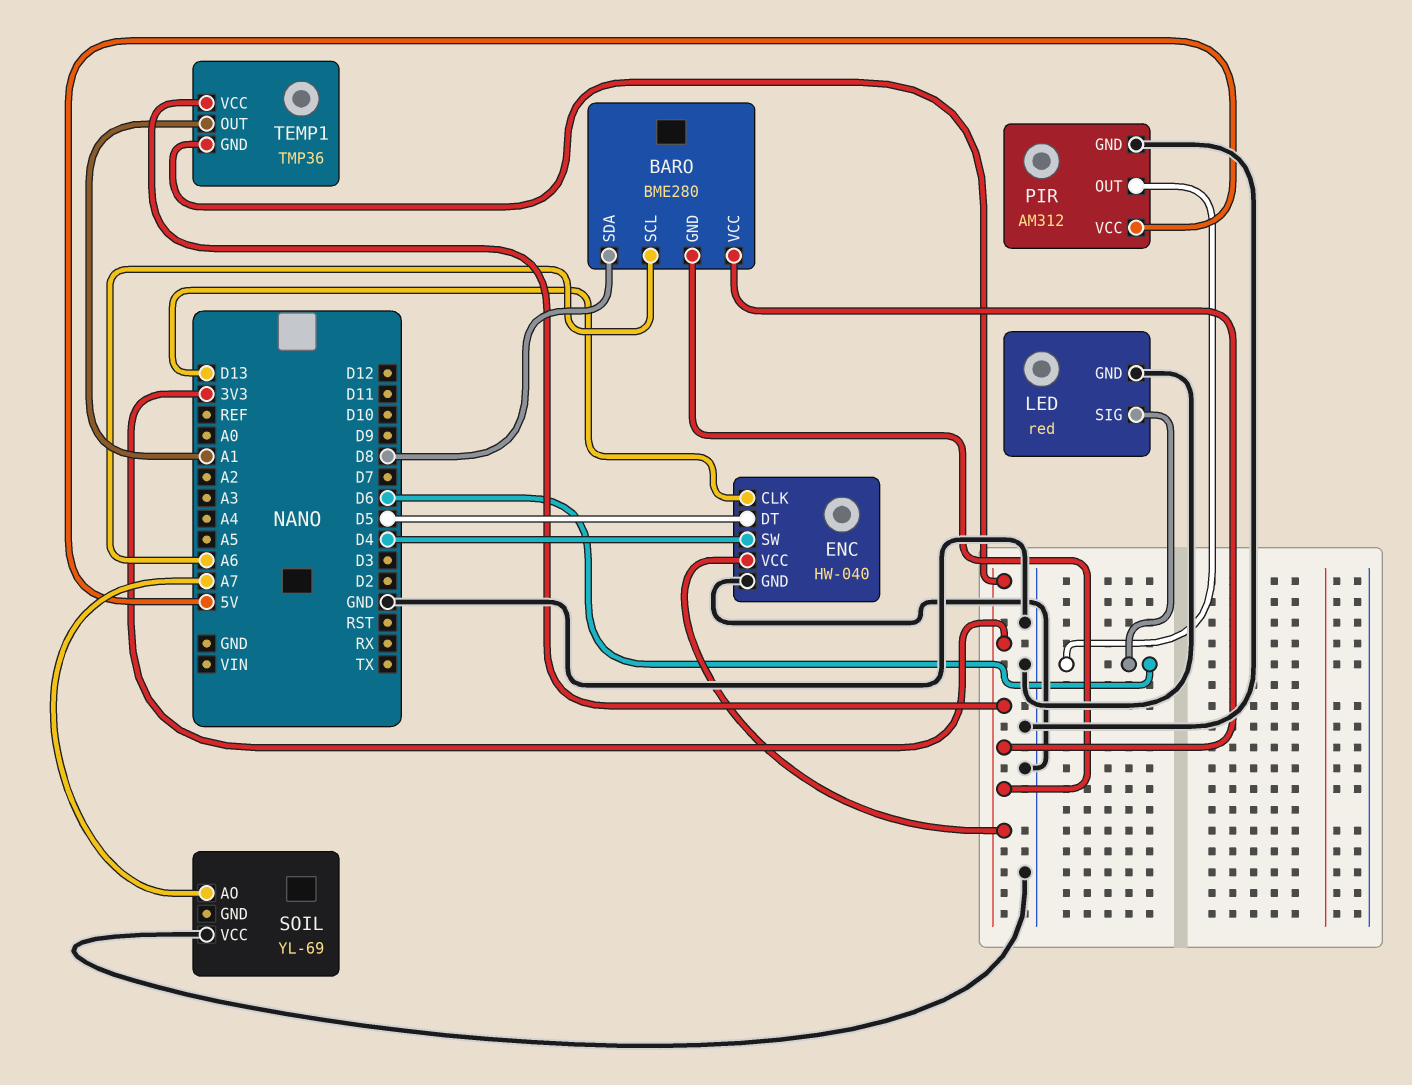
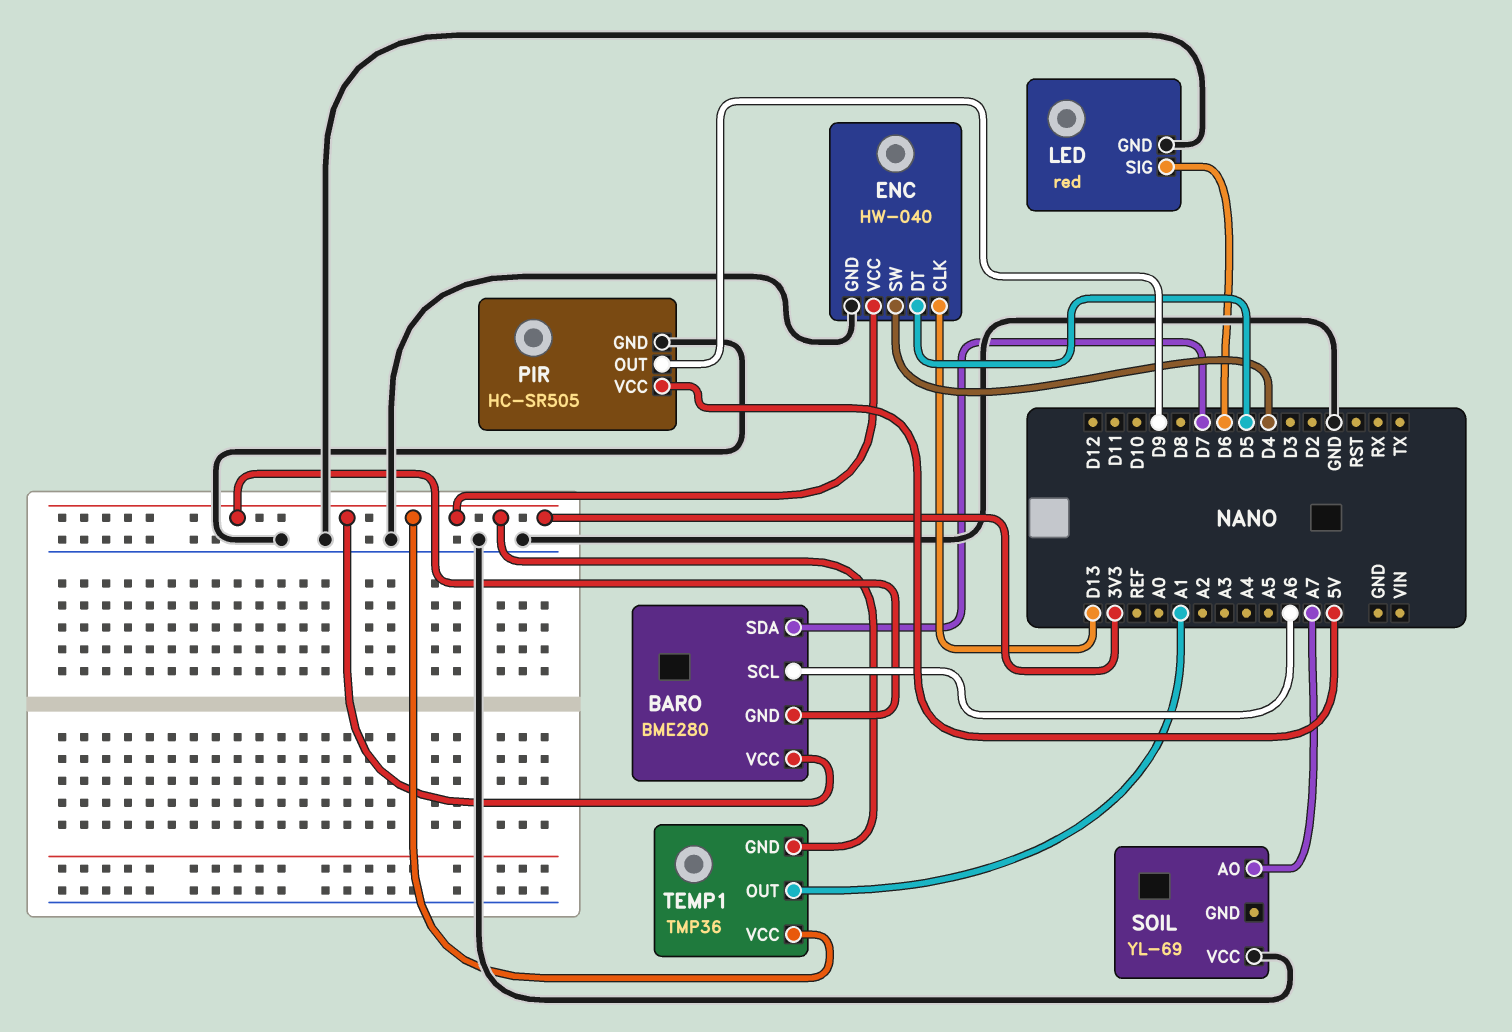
BARO pin SDA: D8 -> D7
PIR: AM312 -> HC-SR505
PIR pin OUT: D6 -> D9

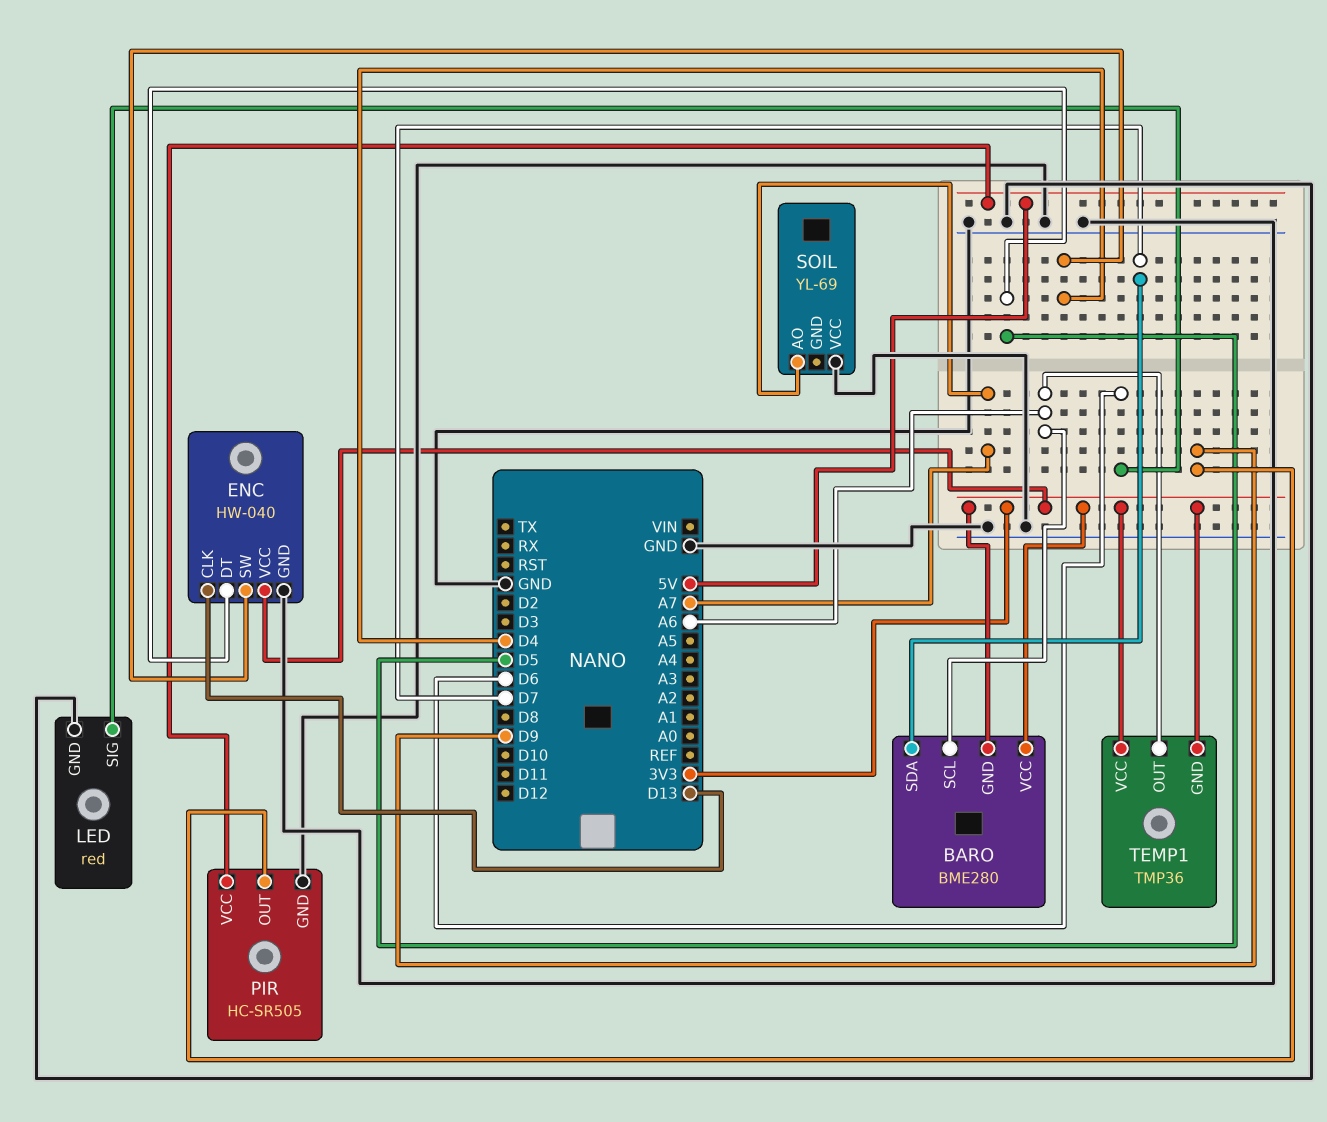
TEMP1 pin OUT: A1 -> A6

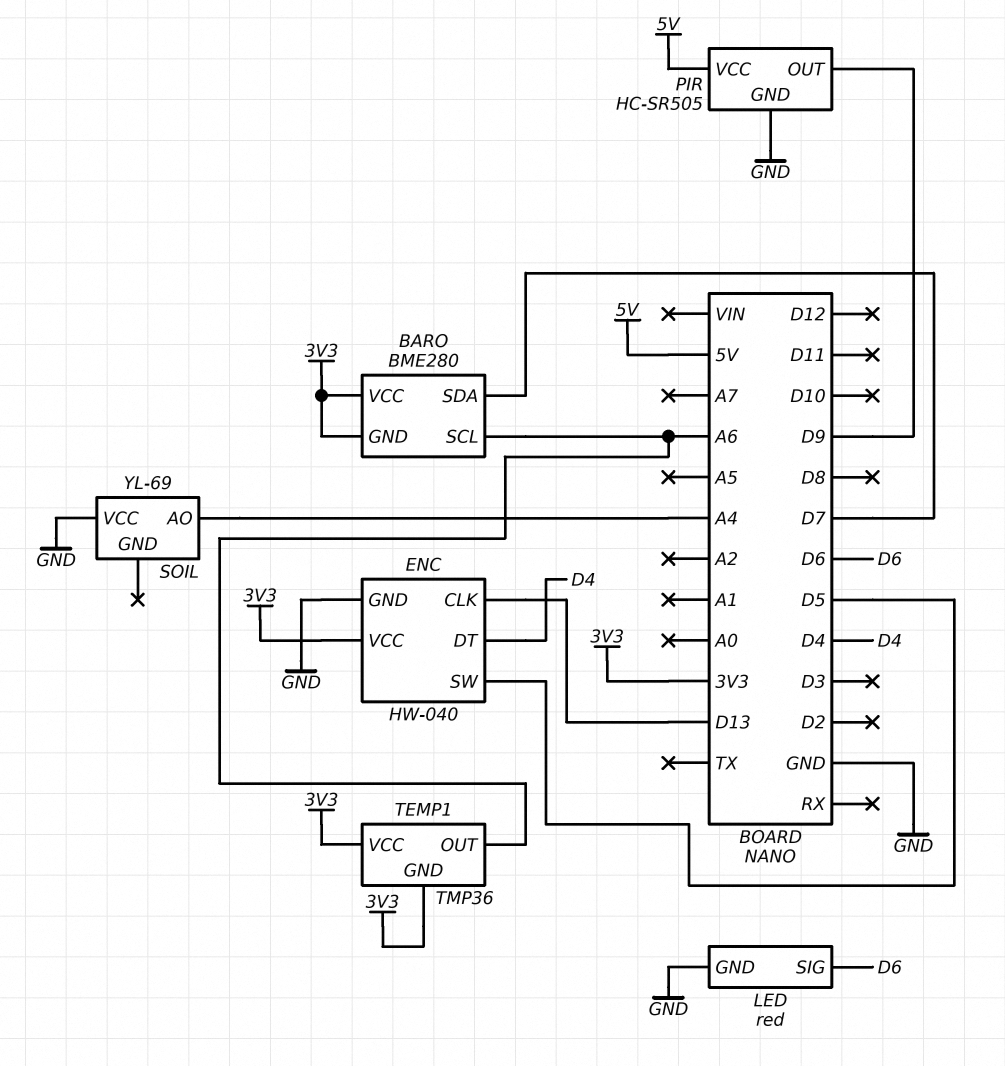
ENC pin DT: D5 -> D4
ENC pin SW: D4 -> D5
SOIL pin AO: A7 -> A4

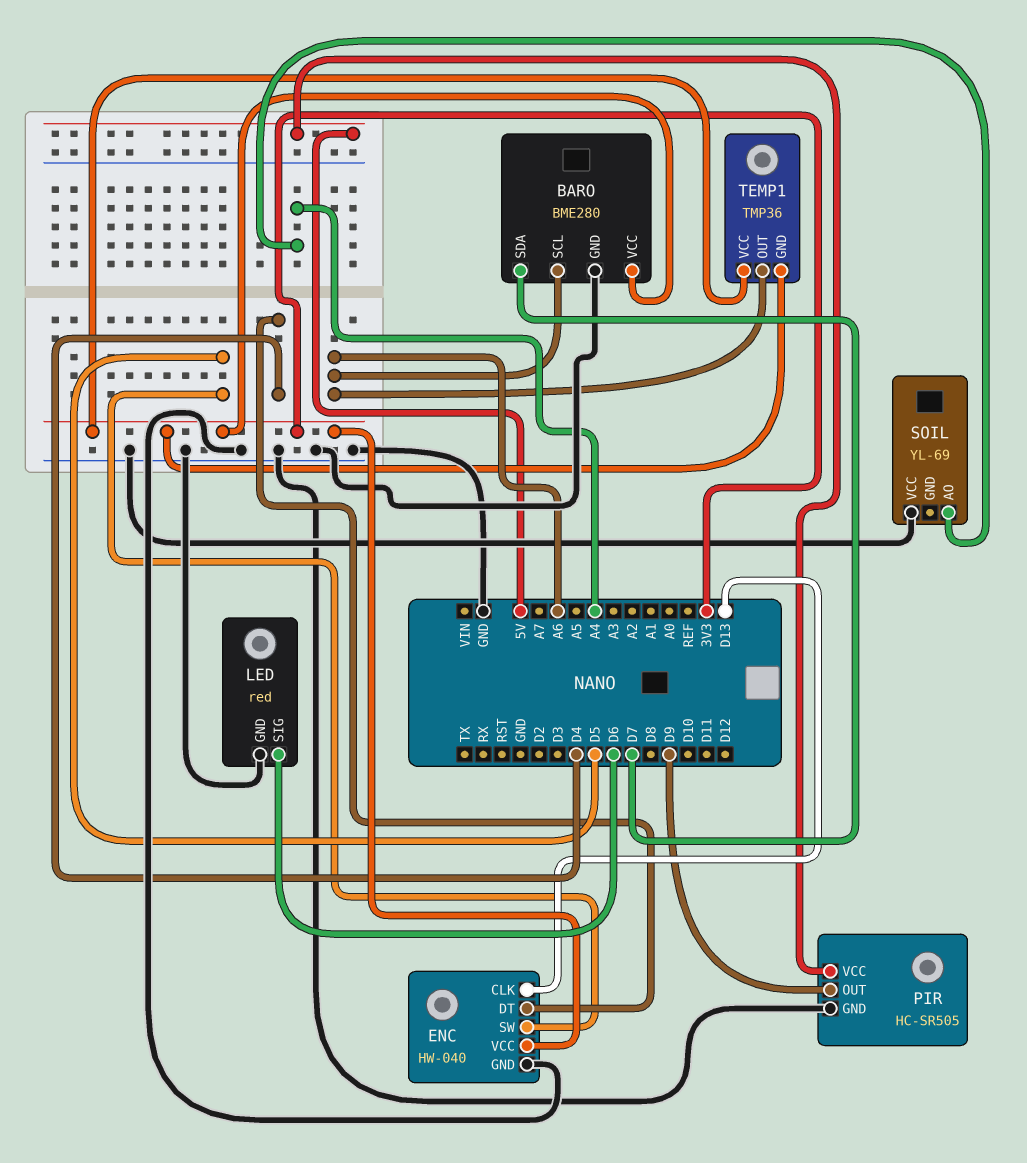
BARO pin GND: 3V3 -> GND

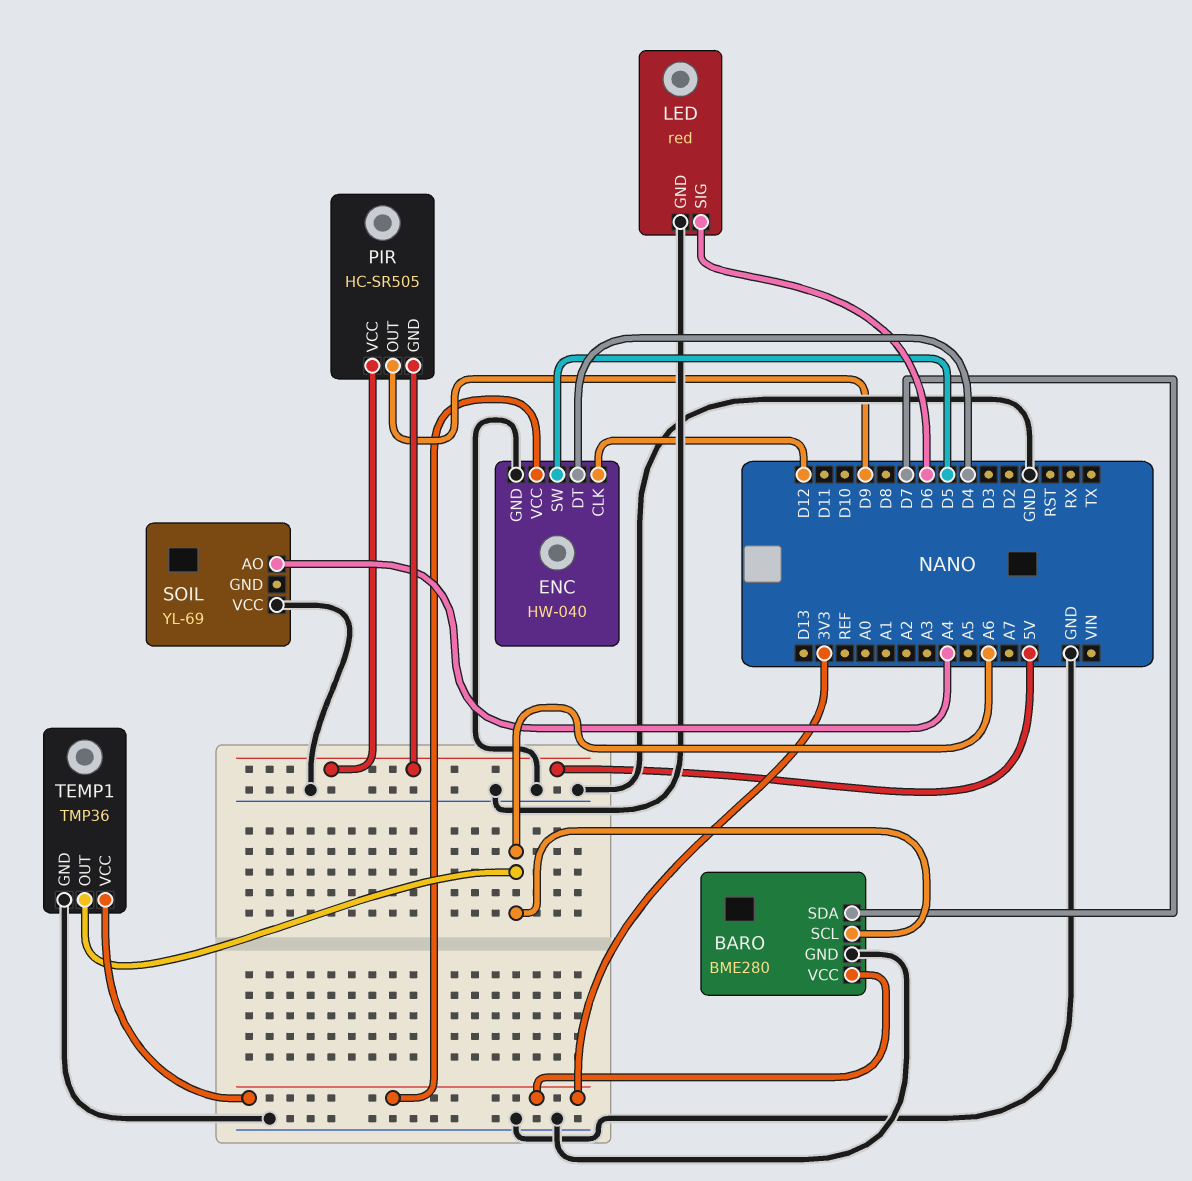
ENC pin CLK: D13 -> D12
PIR pin GND: GND -> 5V
TEMP1 pin GND: 3V3 -> GND

